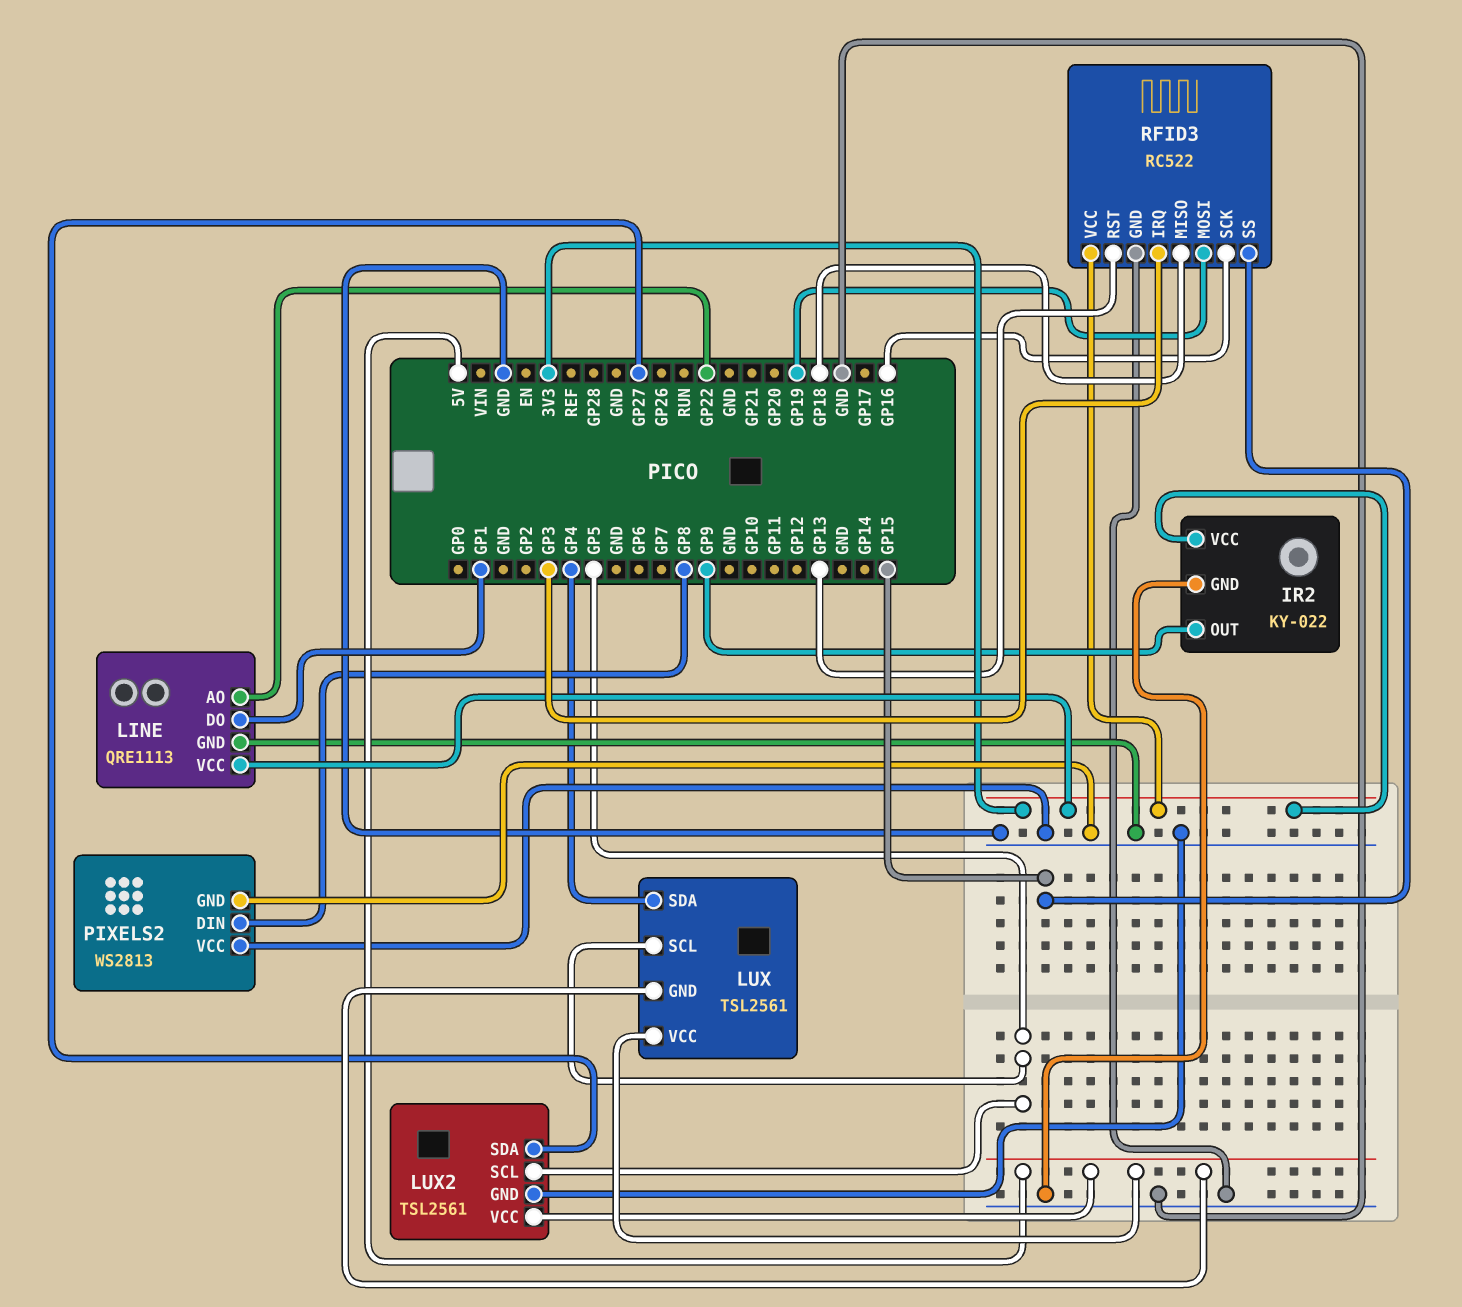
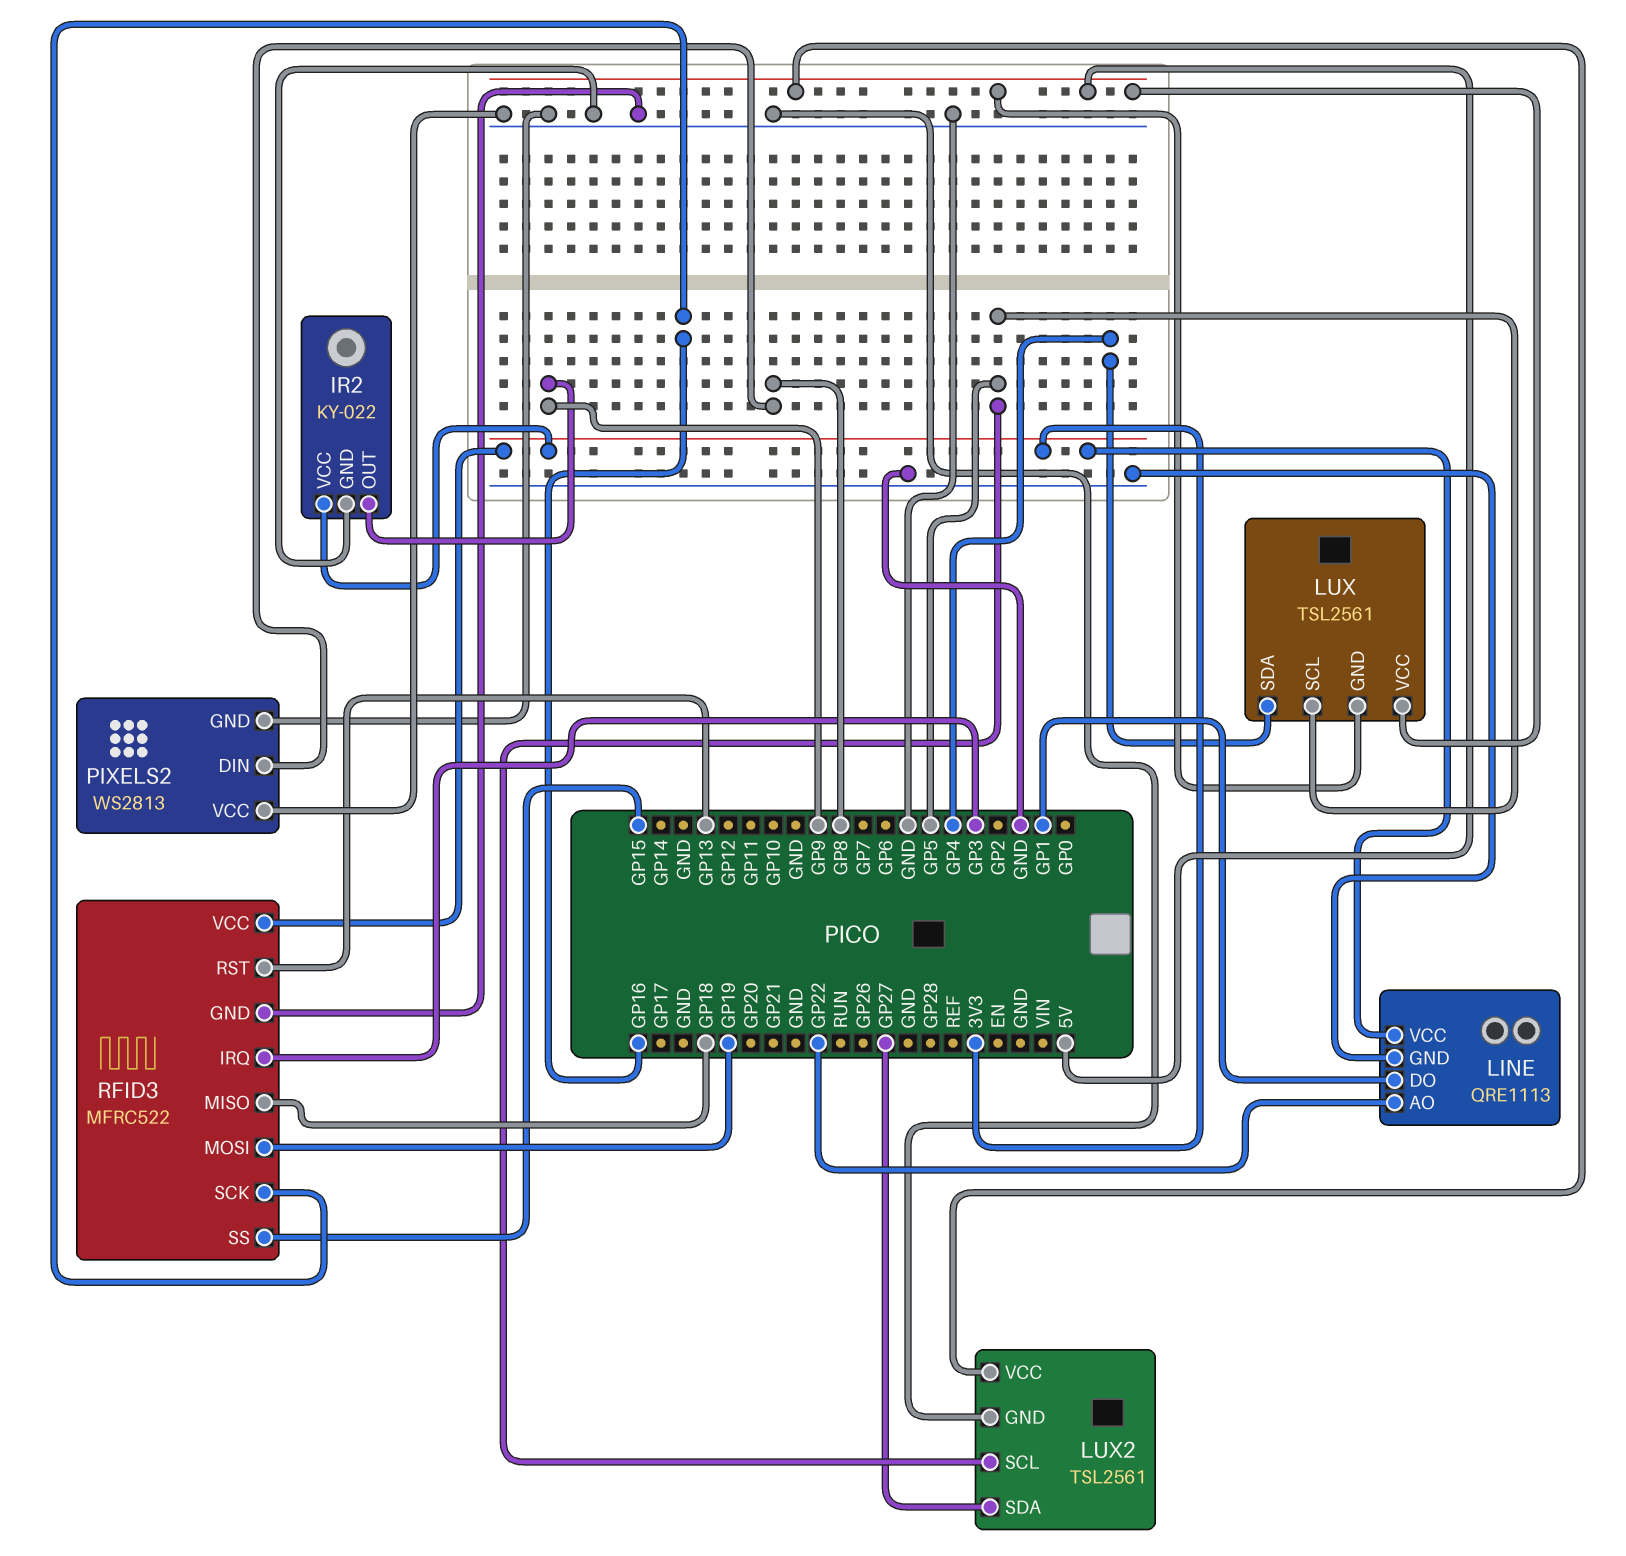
RFID3: RC522 -> MFRC522

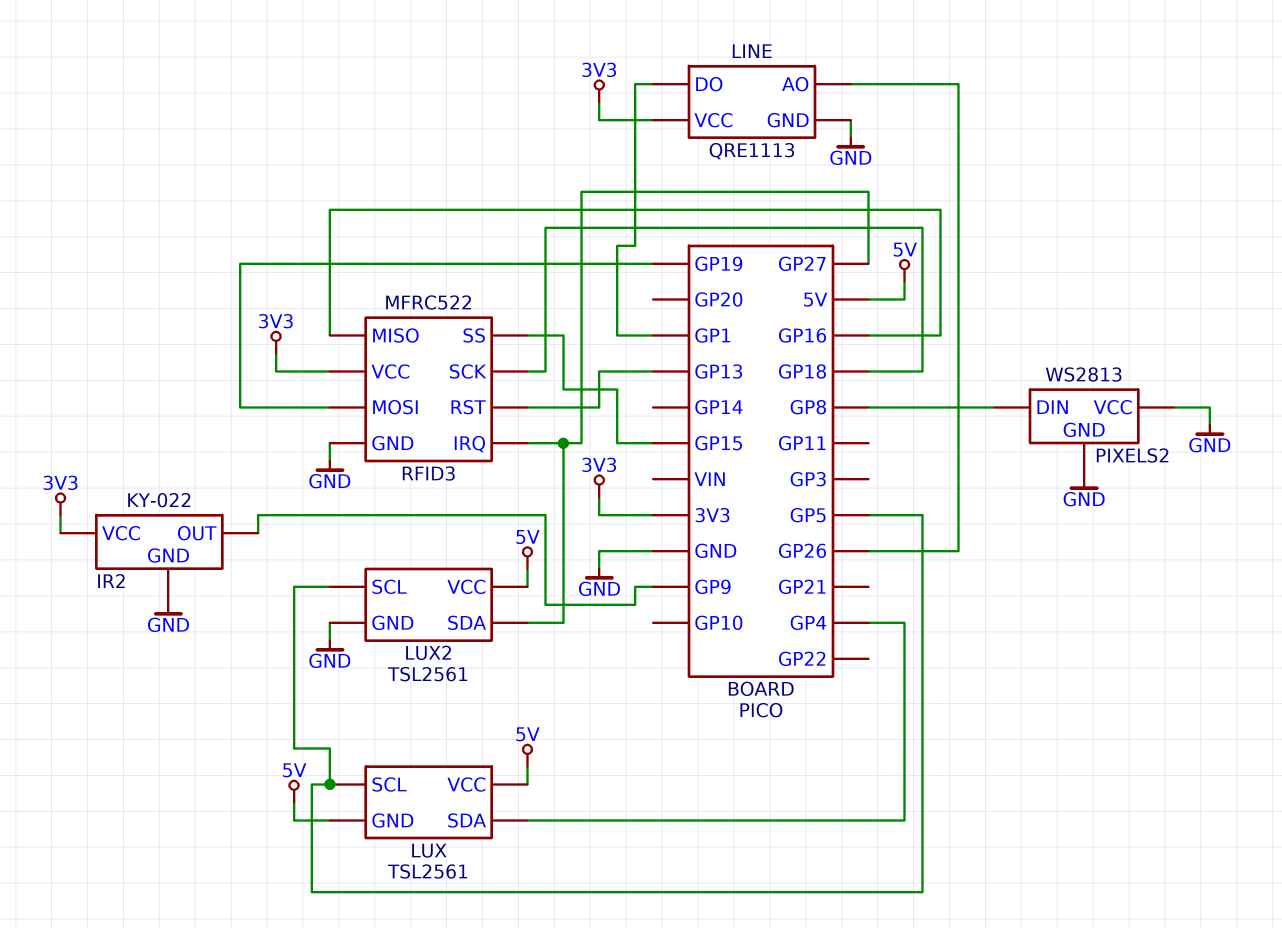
LINE pin AO: GP22 -> GP26
RFID3 pin IRQ: GP3 -> GP27
RFID3 pin MISO: GP18 -> GP16
RFID3 pin SCK: GP16 -> GP18

